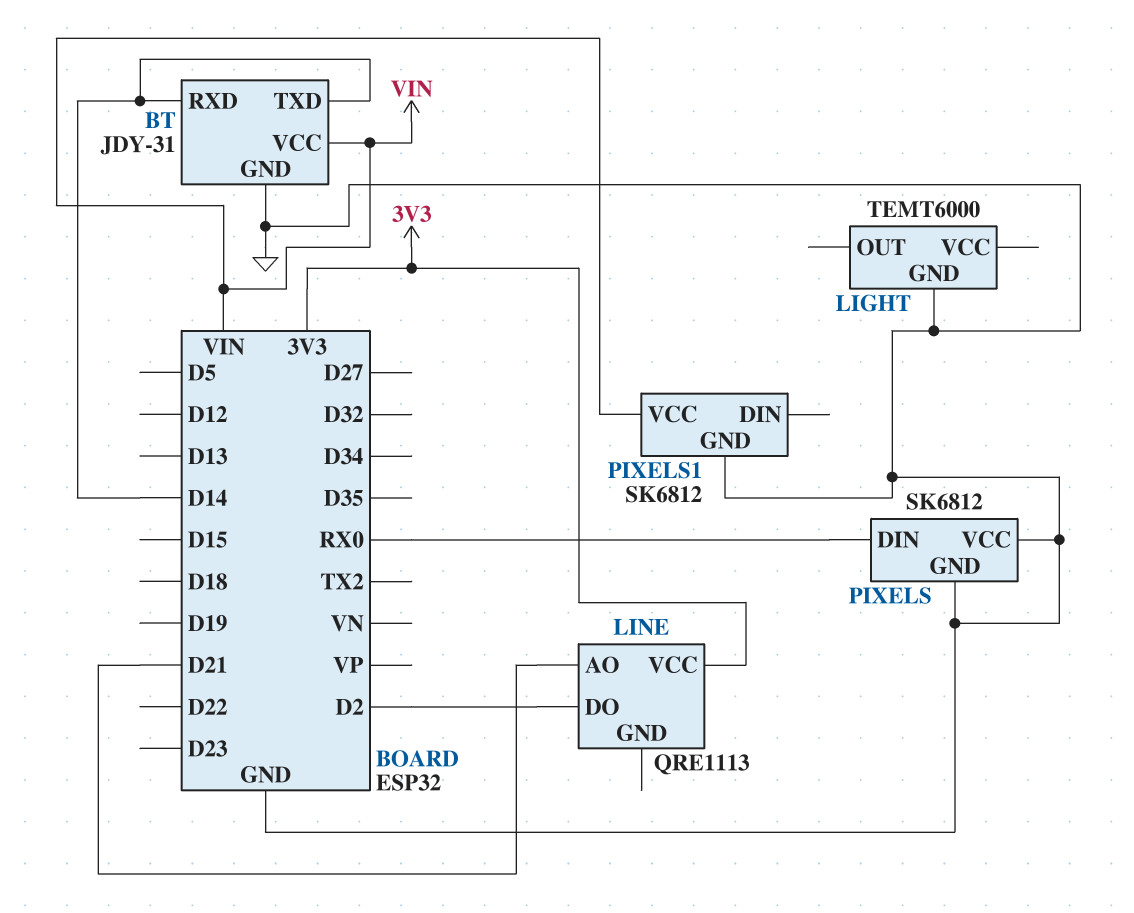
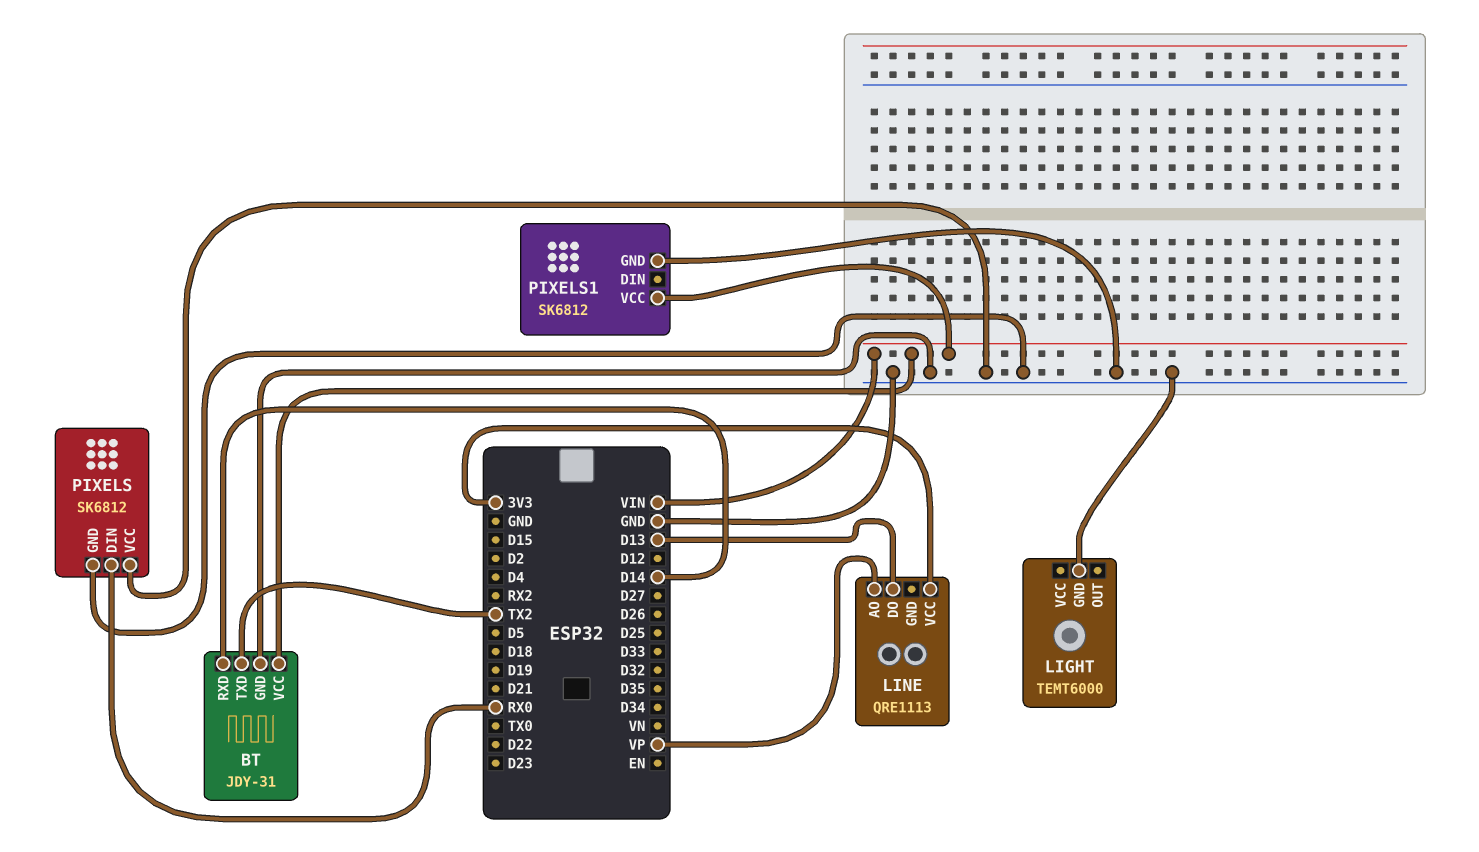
BT pin TXD: D14 -> TX2
LINE pin AO: D21 -> VP
LINE pin DO: D2 -> D13

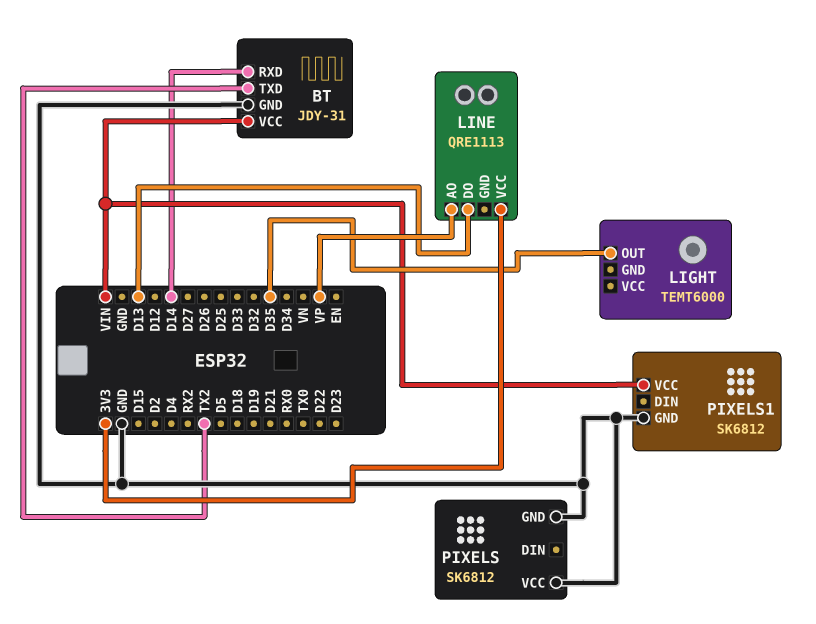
LIGHT pin GND: GND -> none
LIGHT pin OUT: none -> D35
PIXELS pin DIN: RX0 -> none

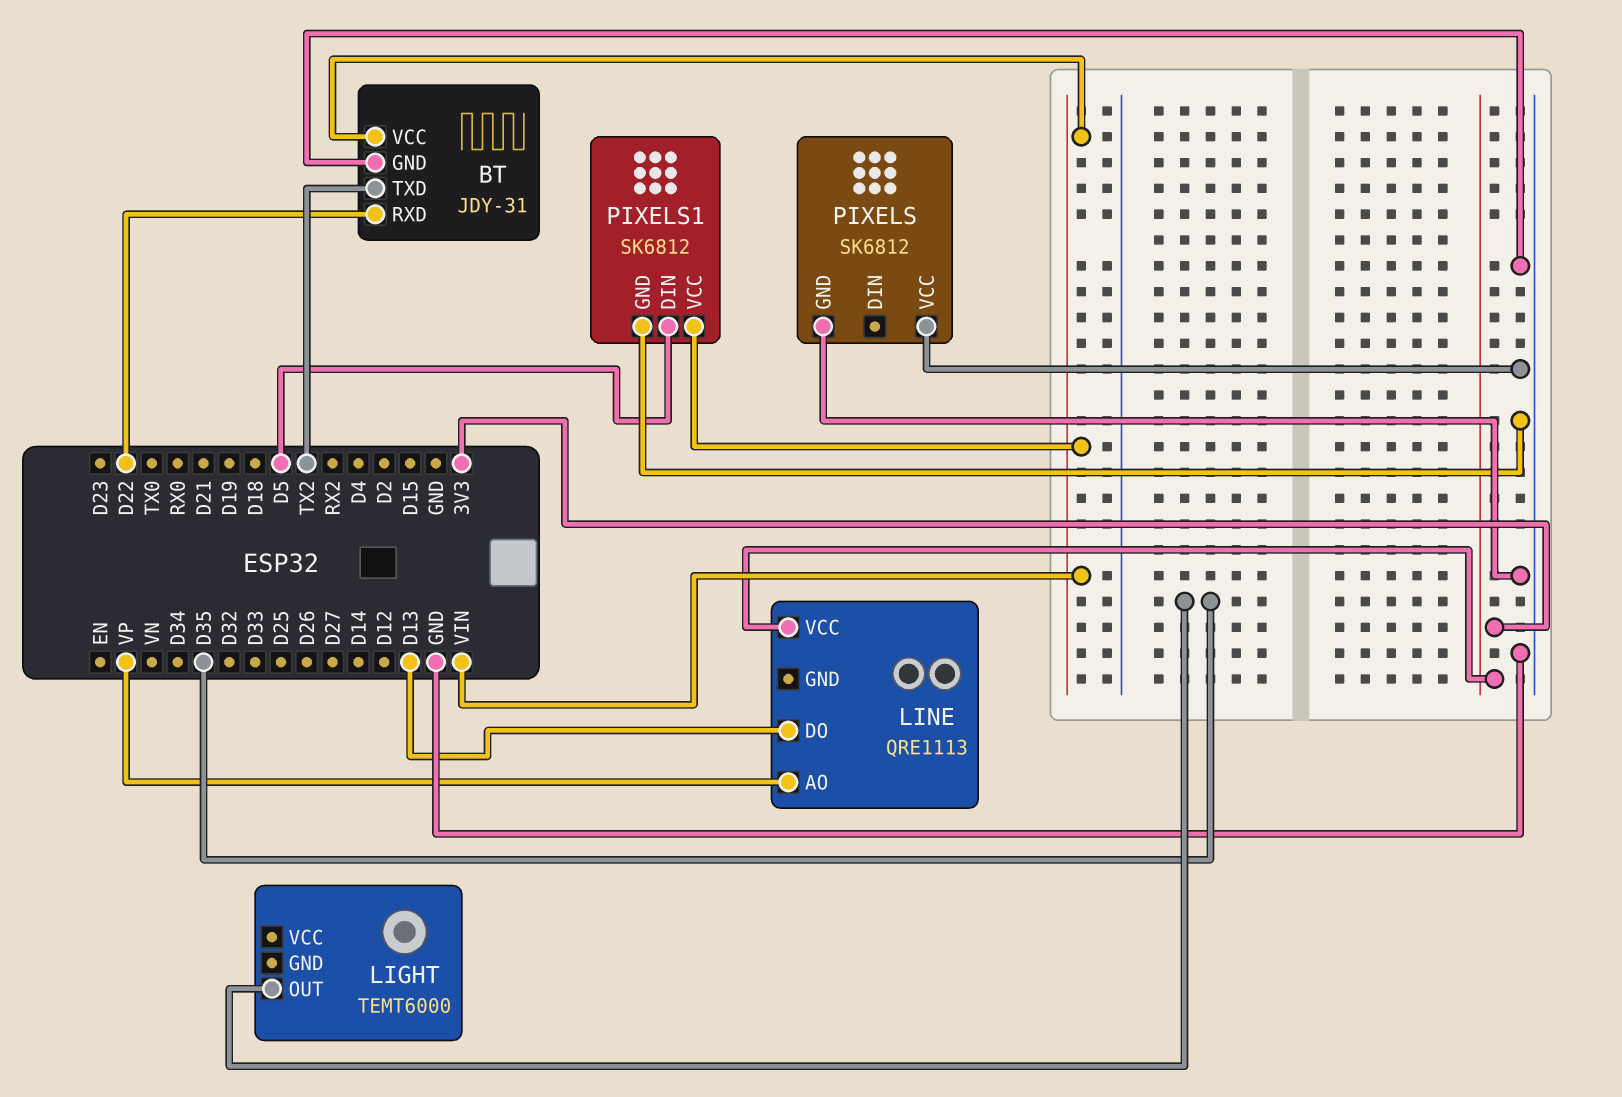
BT pin RXD: D14 -> D22
PIXELS1 pin DIN: none -> D5

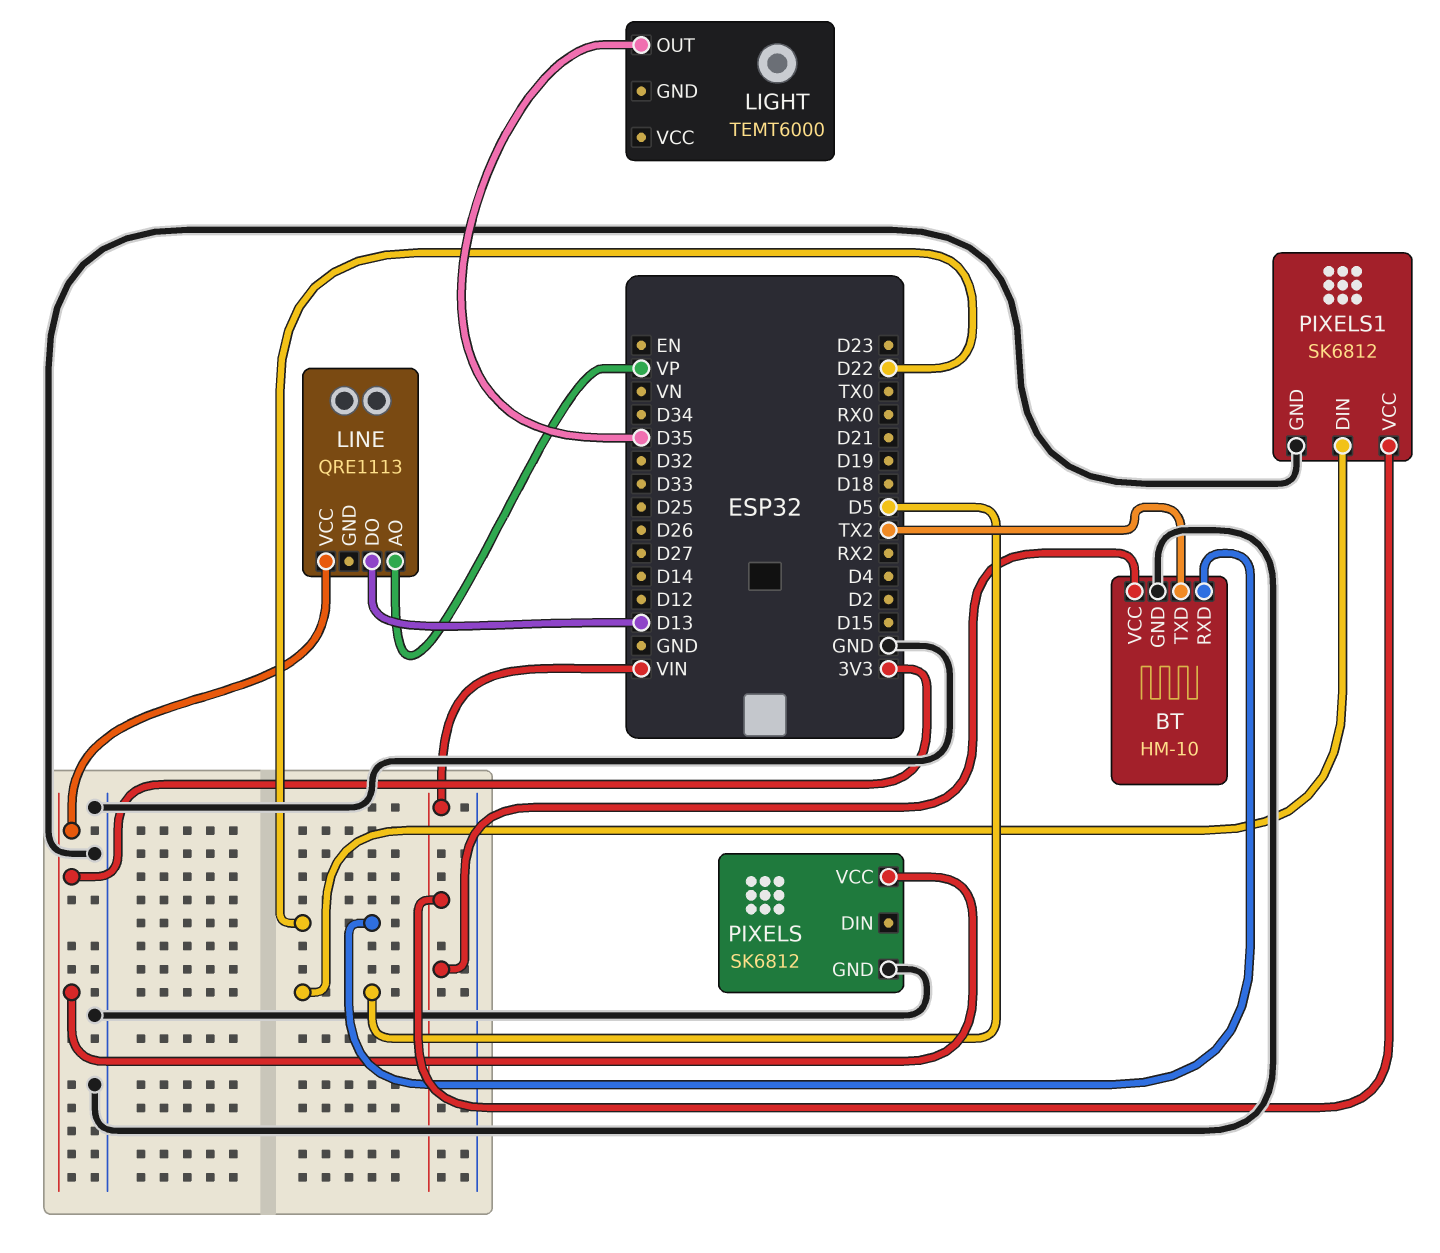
BT: JDY-31 -> HM-10
PIXELS pin VCC: GND -> 3V3

